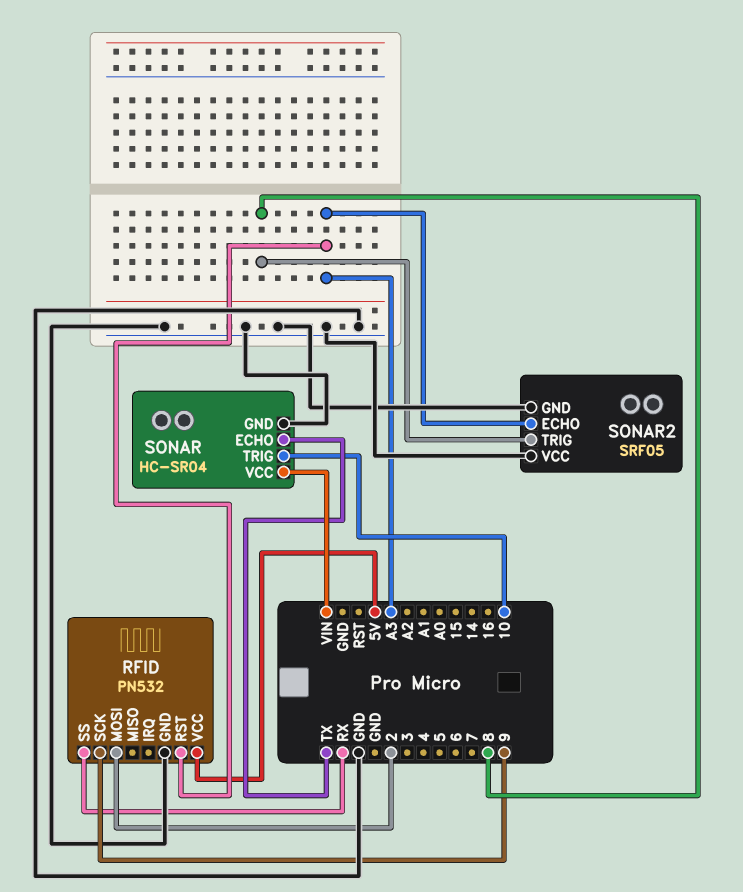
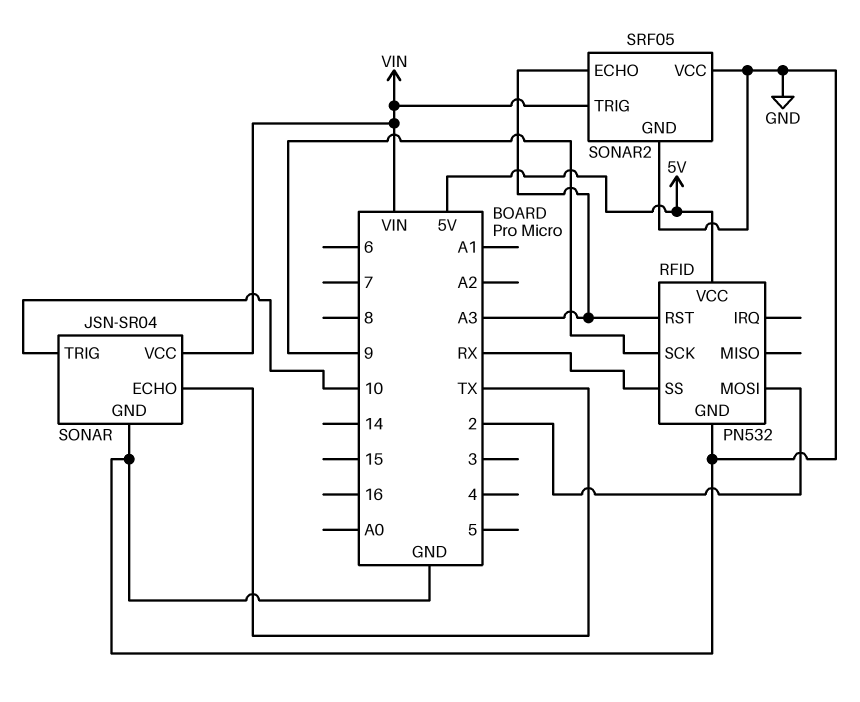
SONAR: HC-SR04 -> JSN-SR04
SONAR2 pin TRIG: 8 -> VIN

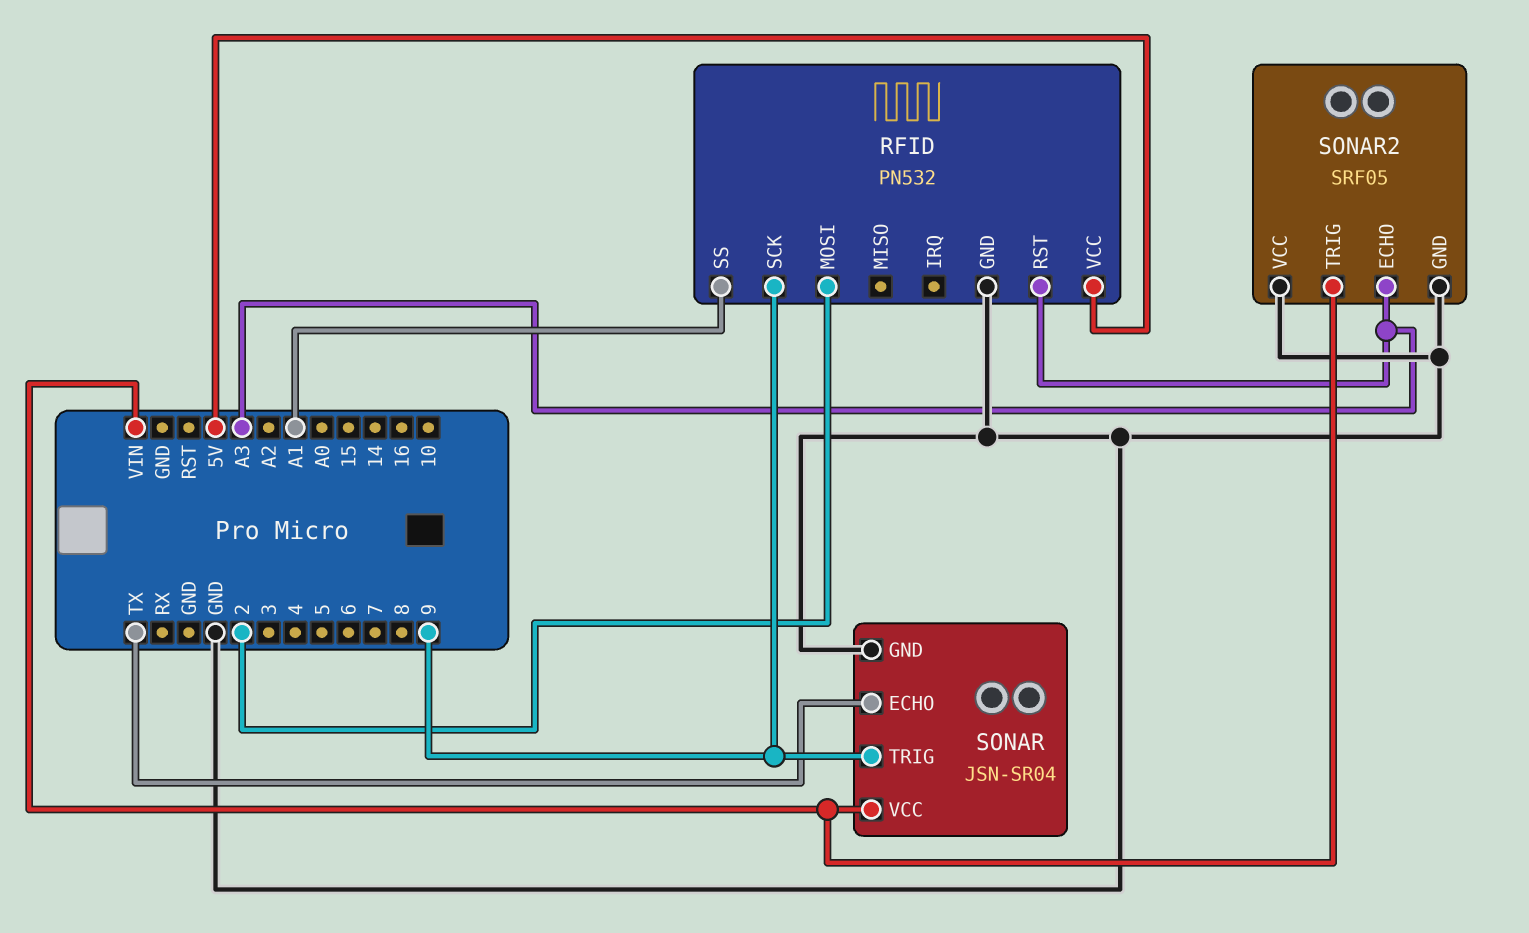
RFID pin SS: RX -> A1
SONAR pin TRIG: 10 -> 9

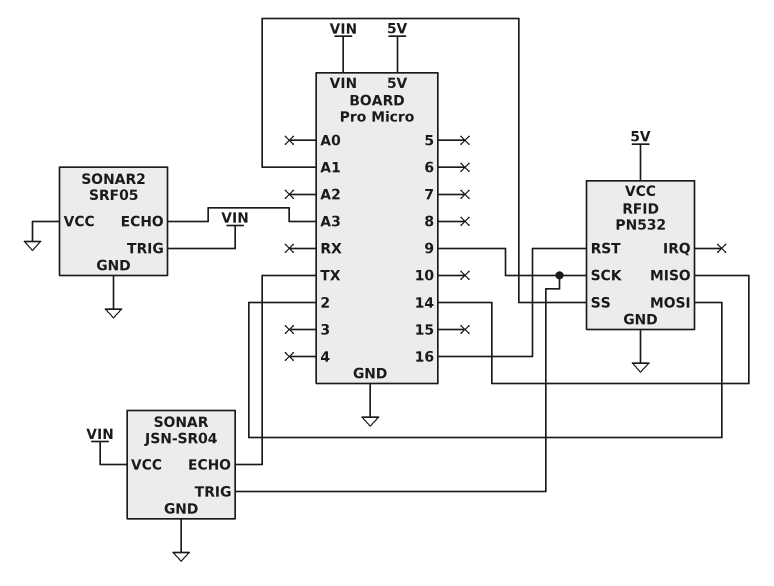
RFID pin MISO: none -> 14
RFID pin RST: A3 -> 16

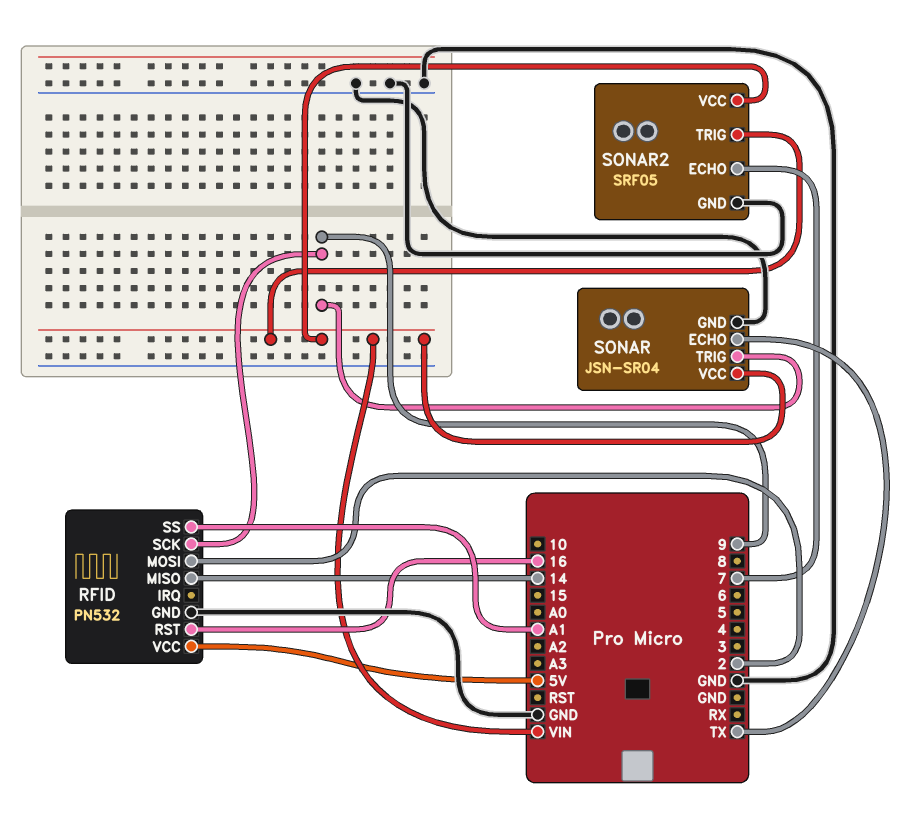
SONAR2 pin ECHO: A3 -> 7
SONAR2 pin VCC: GND -> VIN

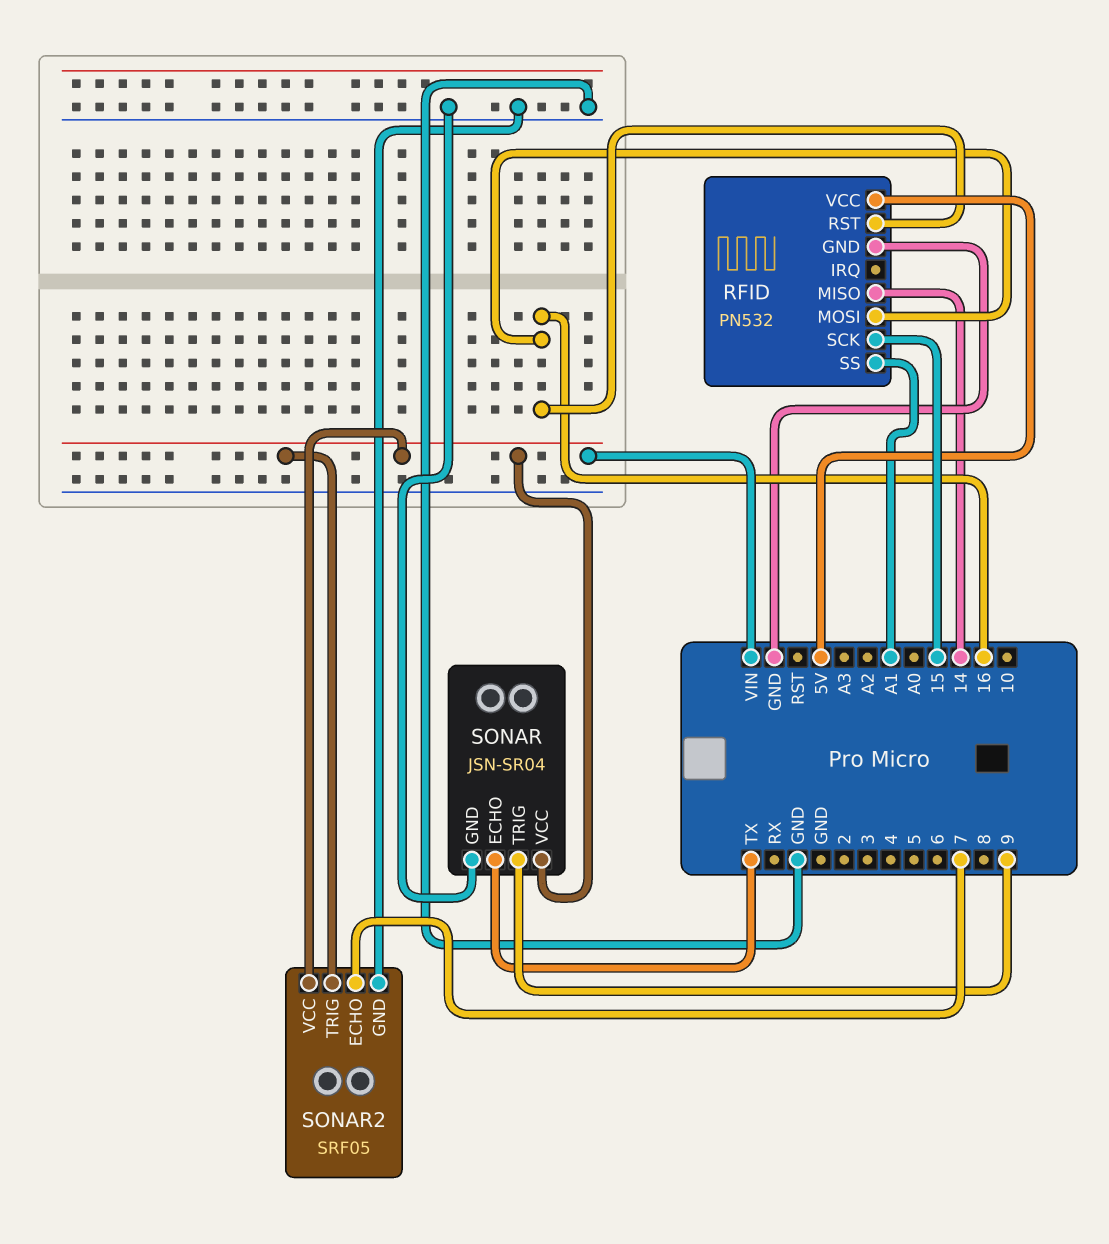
RFID pin MOSI: 2 -> 16
RFID pin SCK: 9 -> 15

